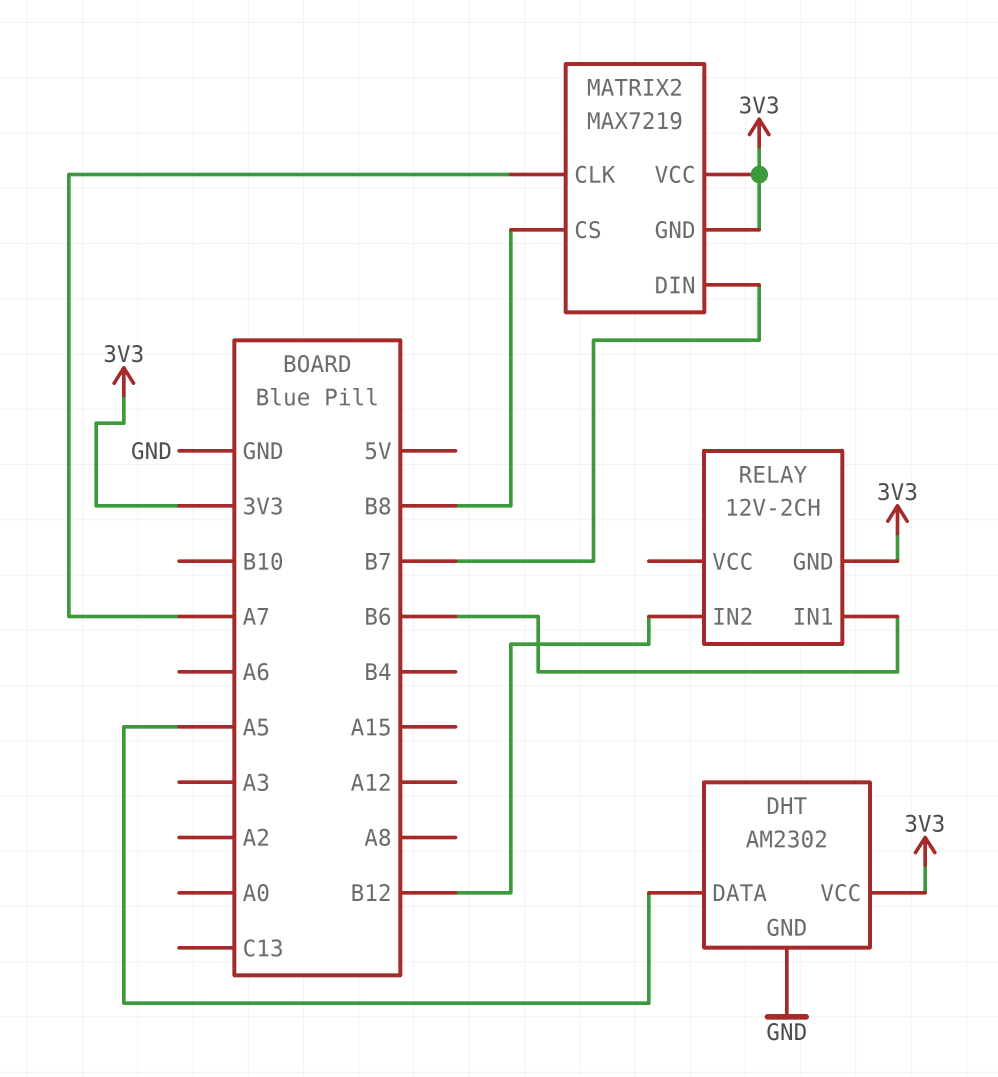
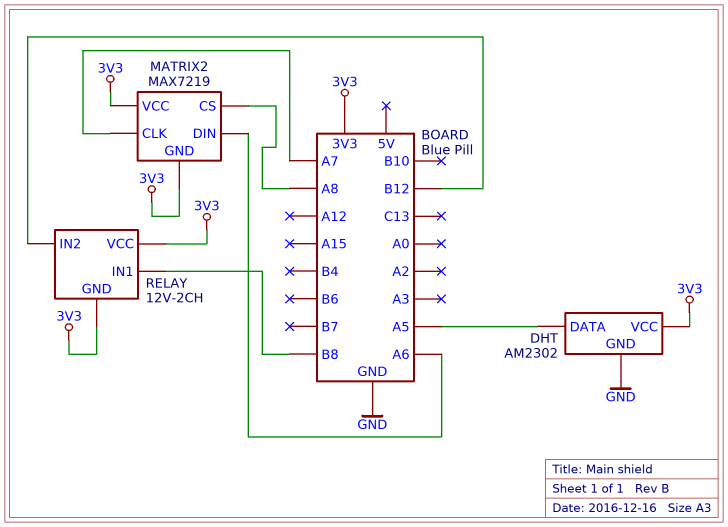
MATRIX2 pin CS: B8 -> A8
MATRIX2 pin DIN: B7 -> A6
RELAY pin IN1: B6 -> B8
RELAY pin VCC: none -> 3V3

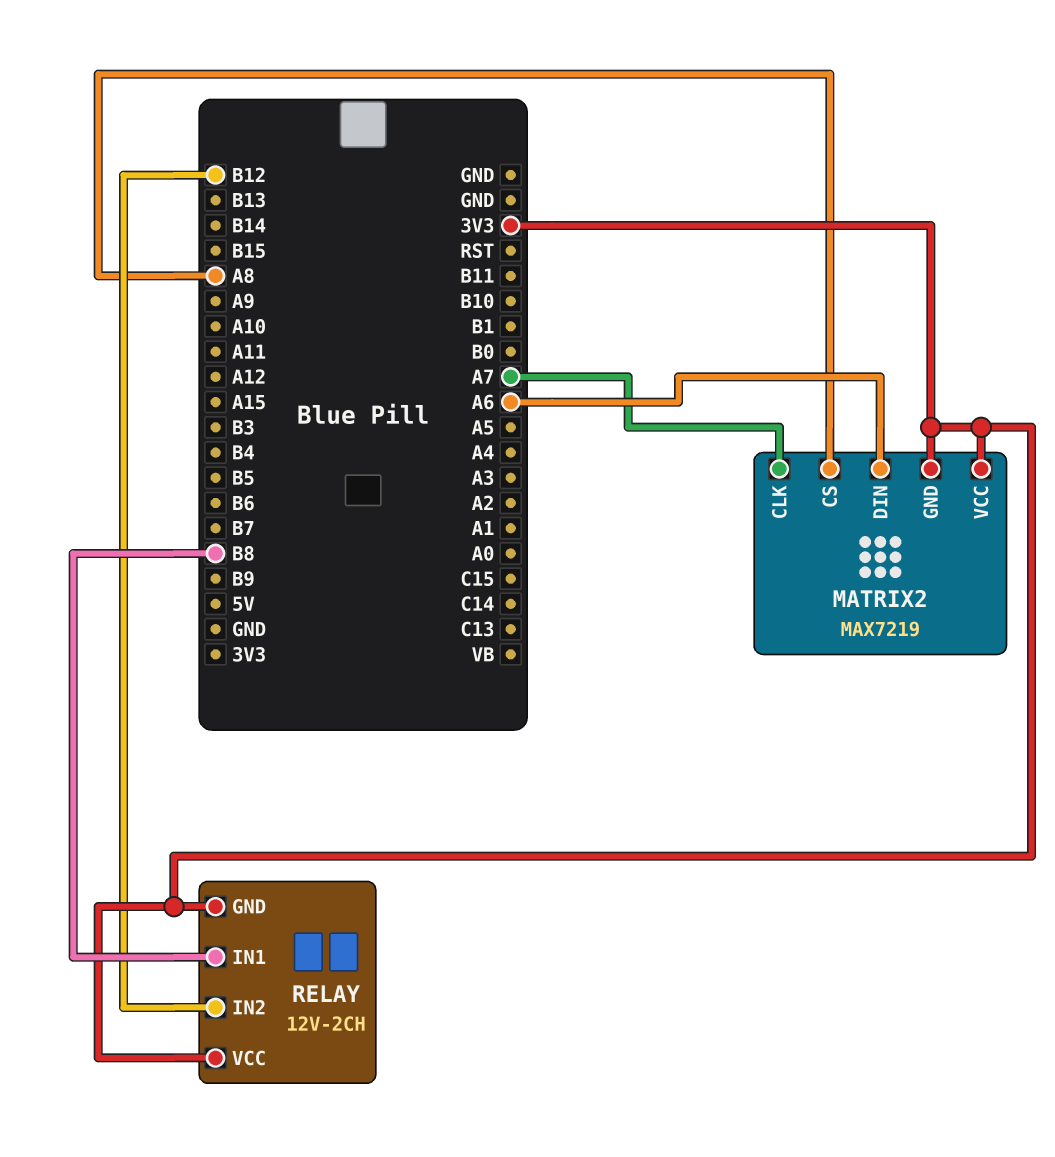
DHT: AM2302 -> none
DHT pin DATA: A5 -> none
DHT pin GND: GND -> none
DHT pin VCC: 3V3 -> none

